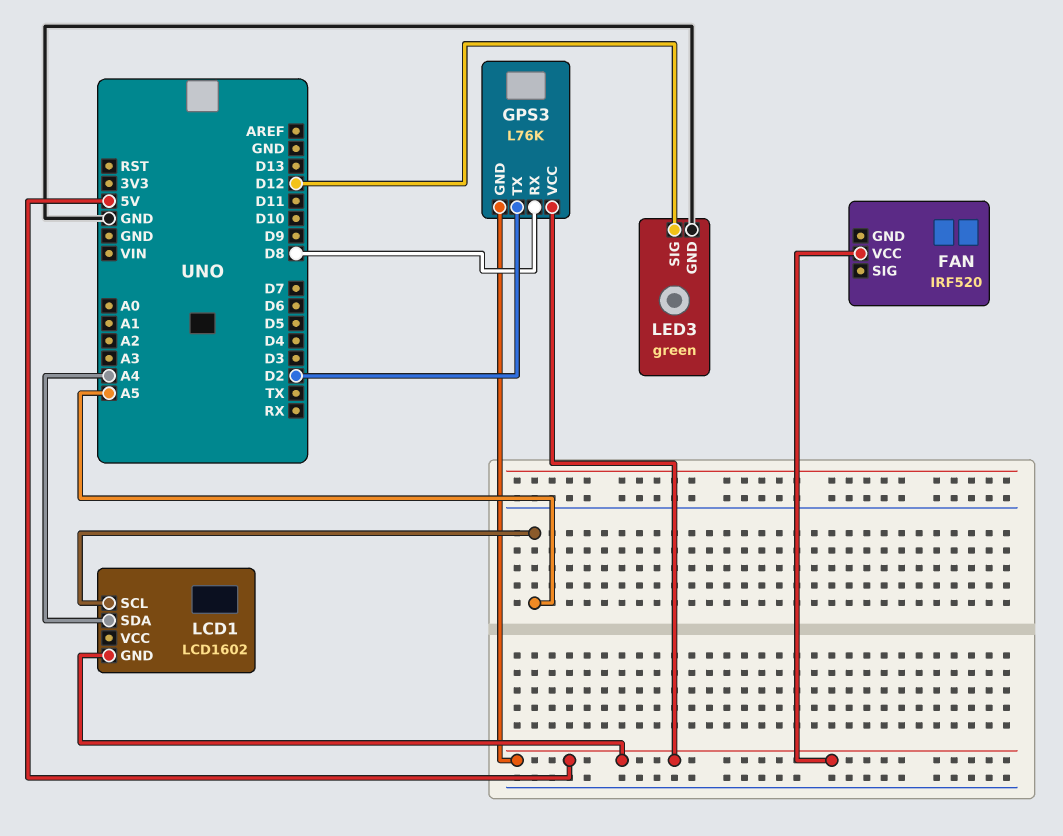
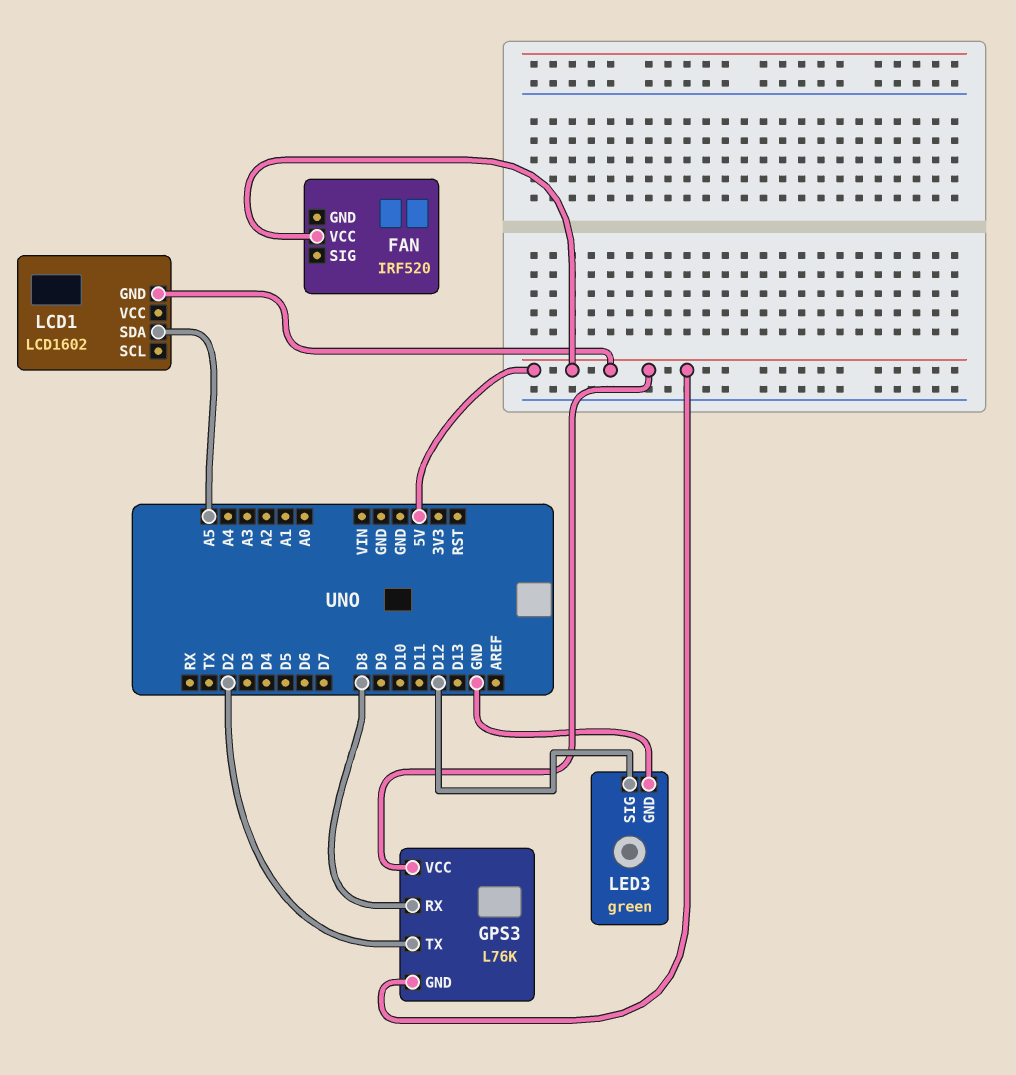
LCD1 pin SCL: A5 -> none
LCD1 pin SDA: A4 -> A5

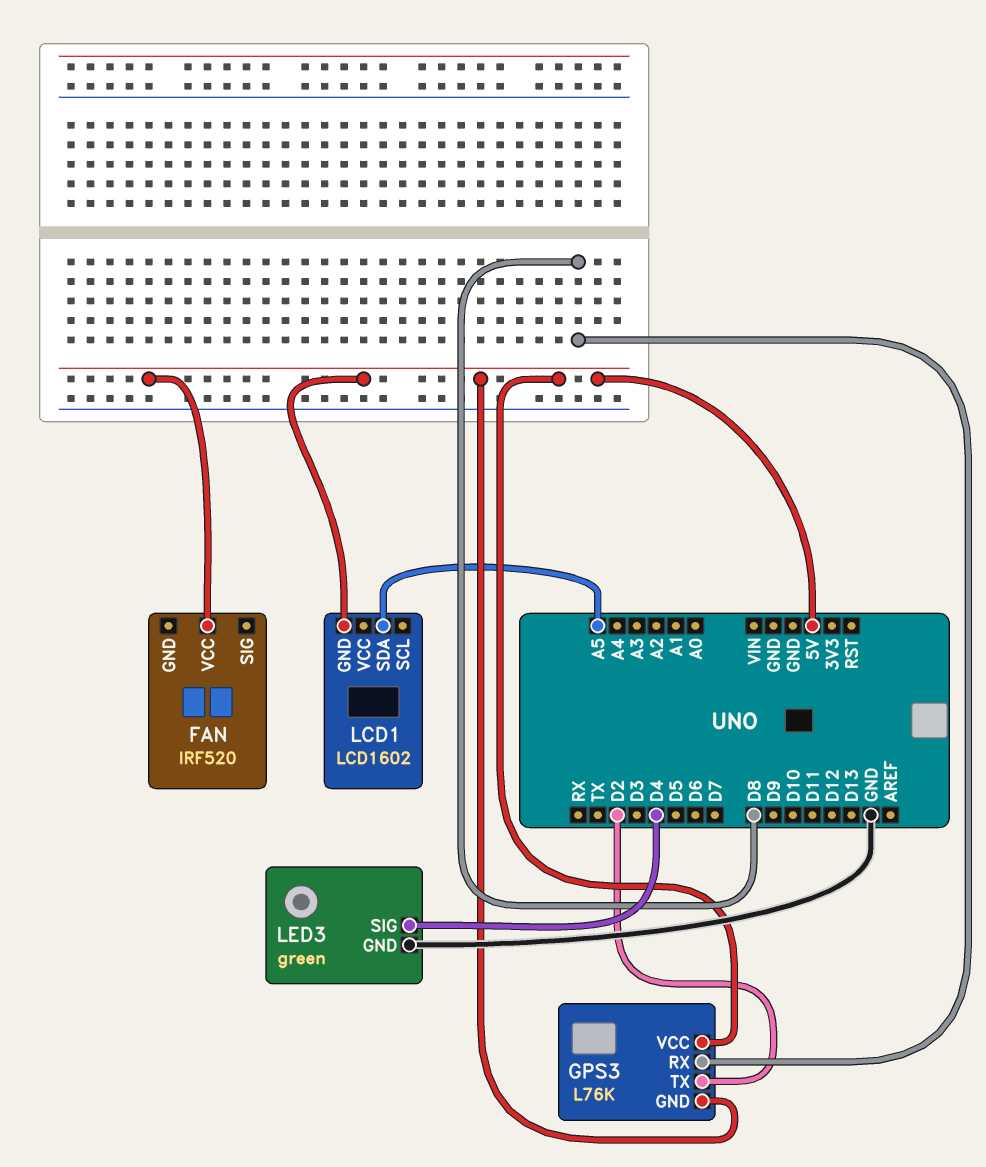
LED3 pin SIG: D12 -> D4

